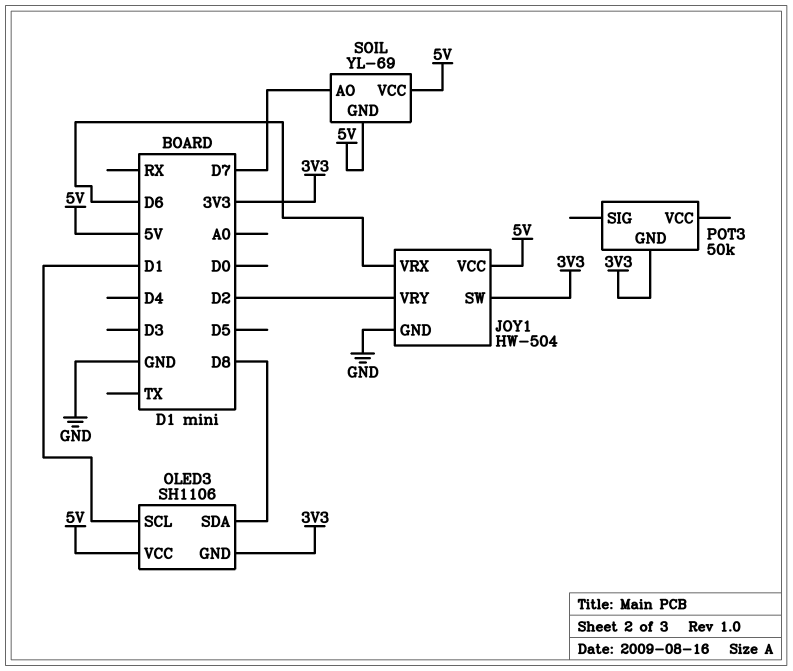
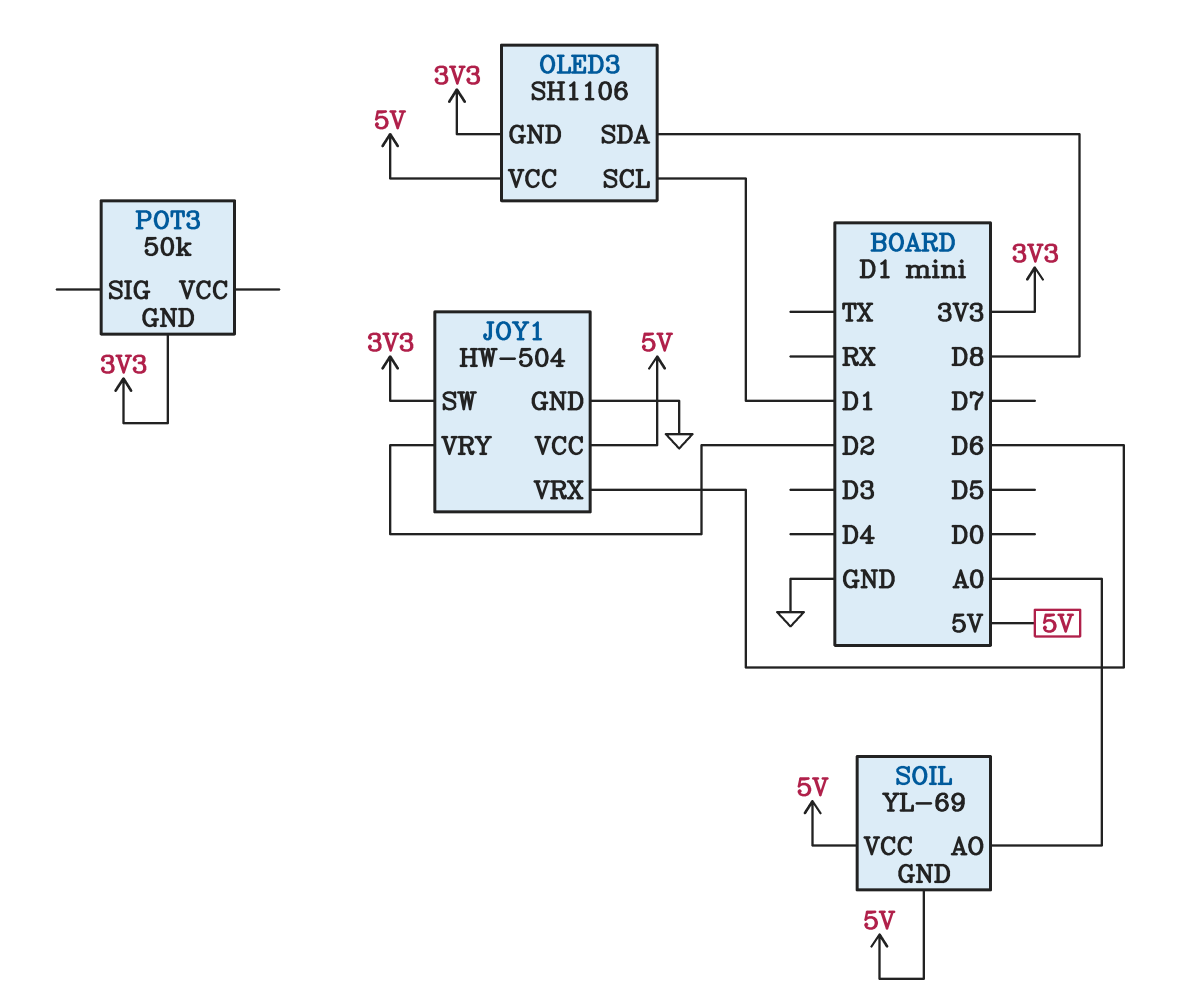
SOIL pin AO: D7 -> A0

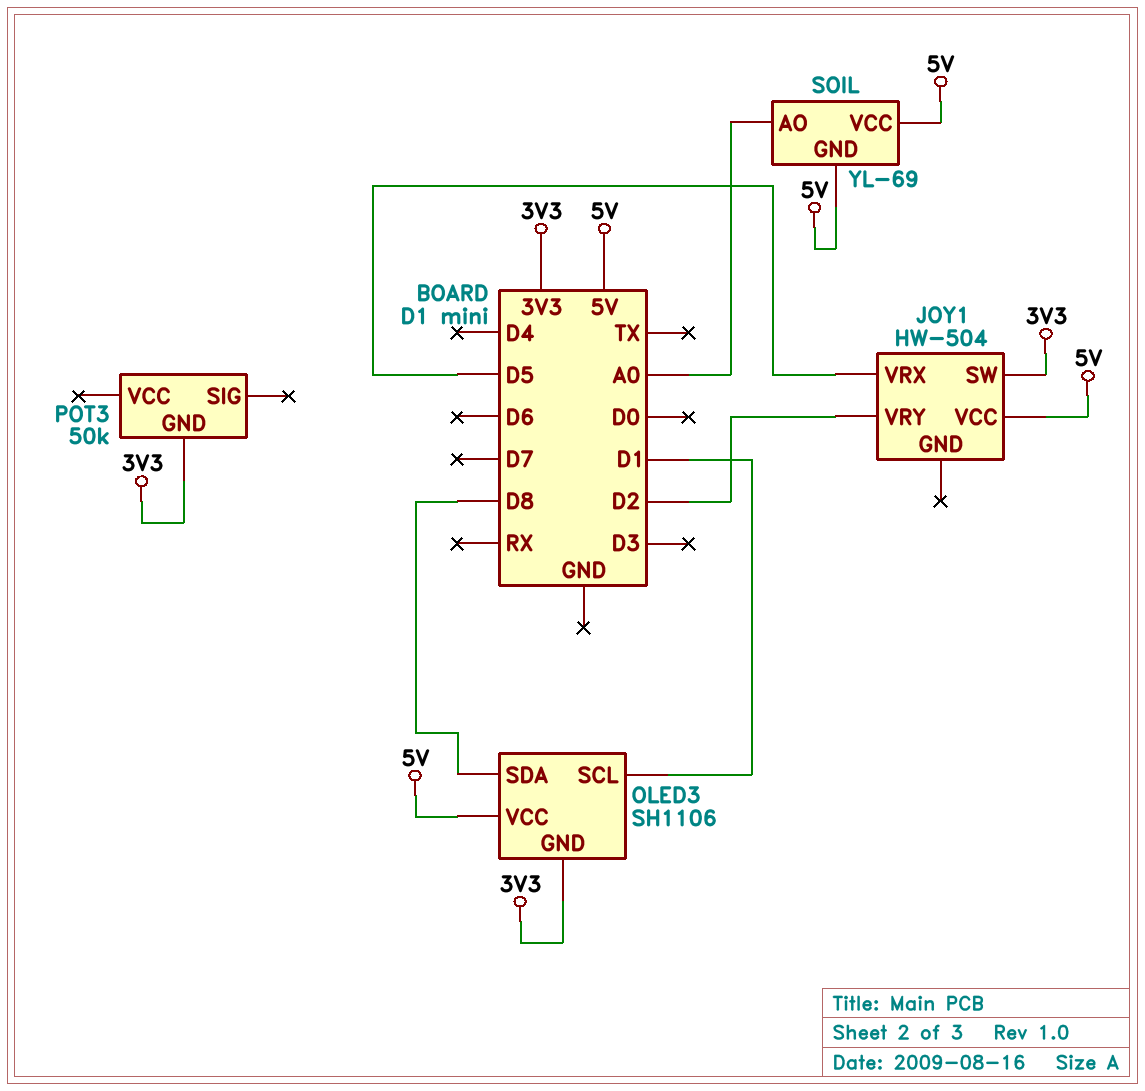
JOY1 pin GND: GND -> none
JOY1 pin VRX: D6 -> D5

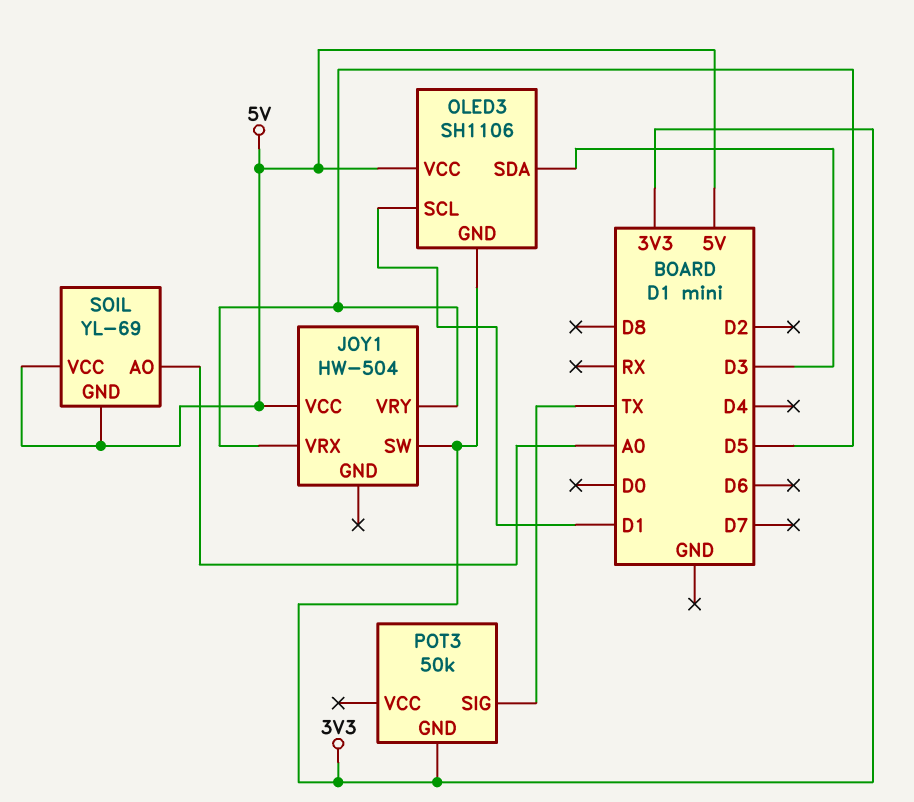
JOY1 pin VRY: D2 -> D5
OLED3 pin SDA: D8 -> D3
POT3 pin SIG: none -> TX

